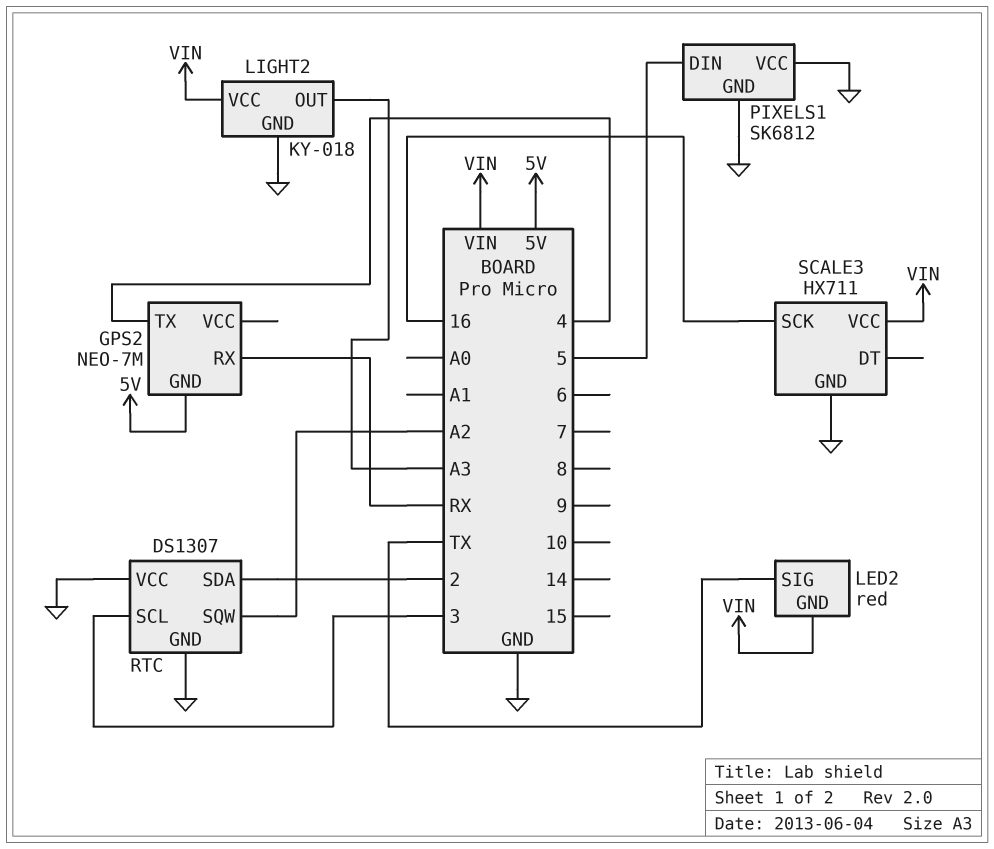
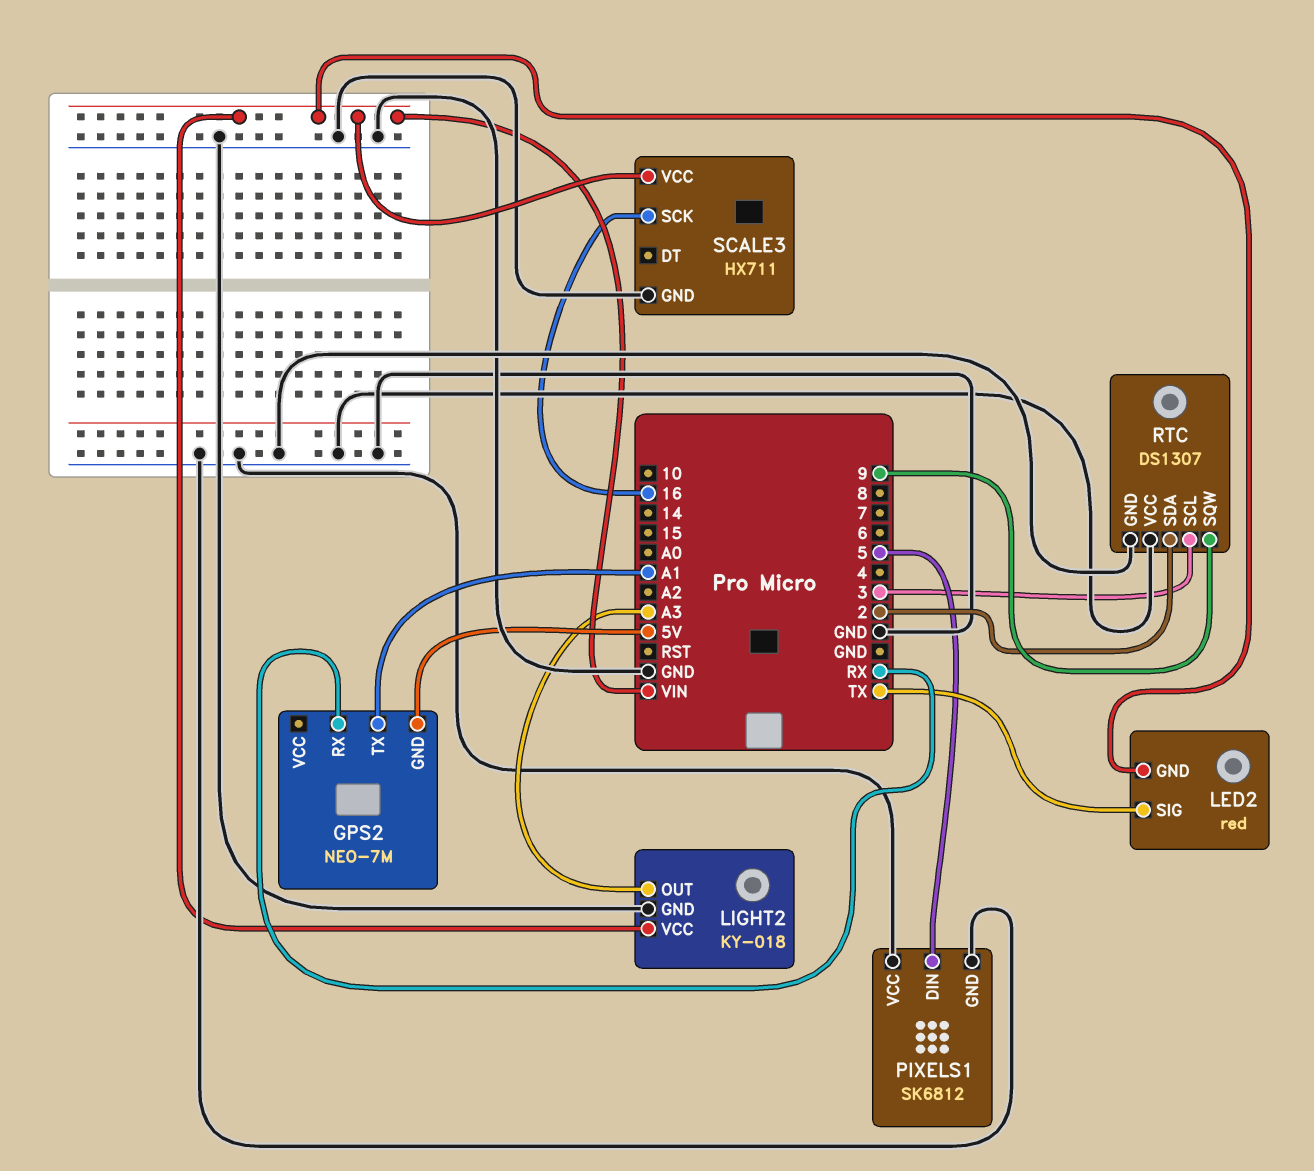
GPS2 pin TX: 4 -> A1
RTC pin SQW: A2 -> 9

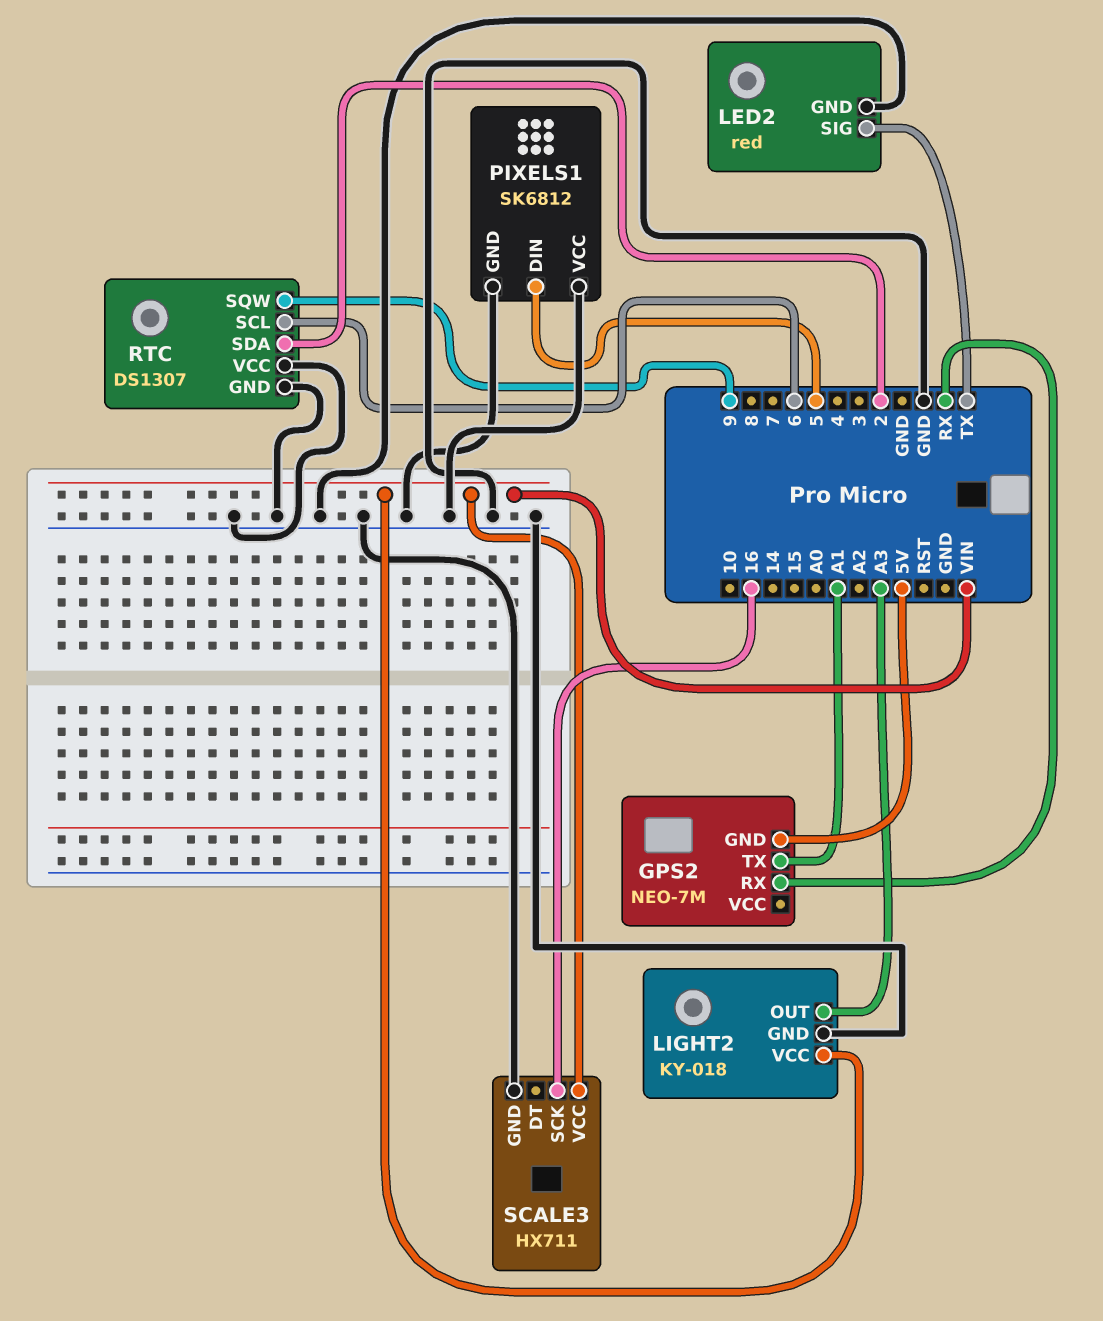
LED2 pin GND: VIN -> GND
RTC pin SCL: 3 -> 6

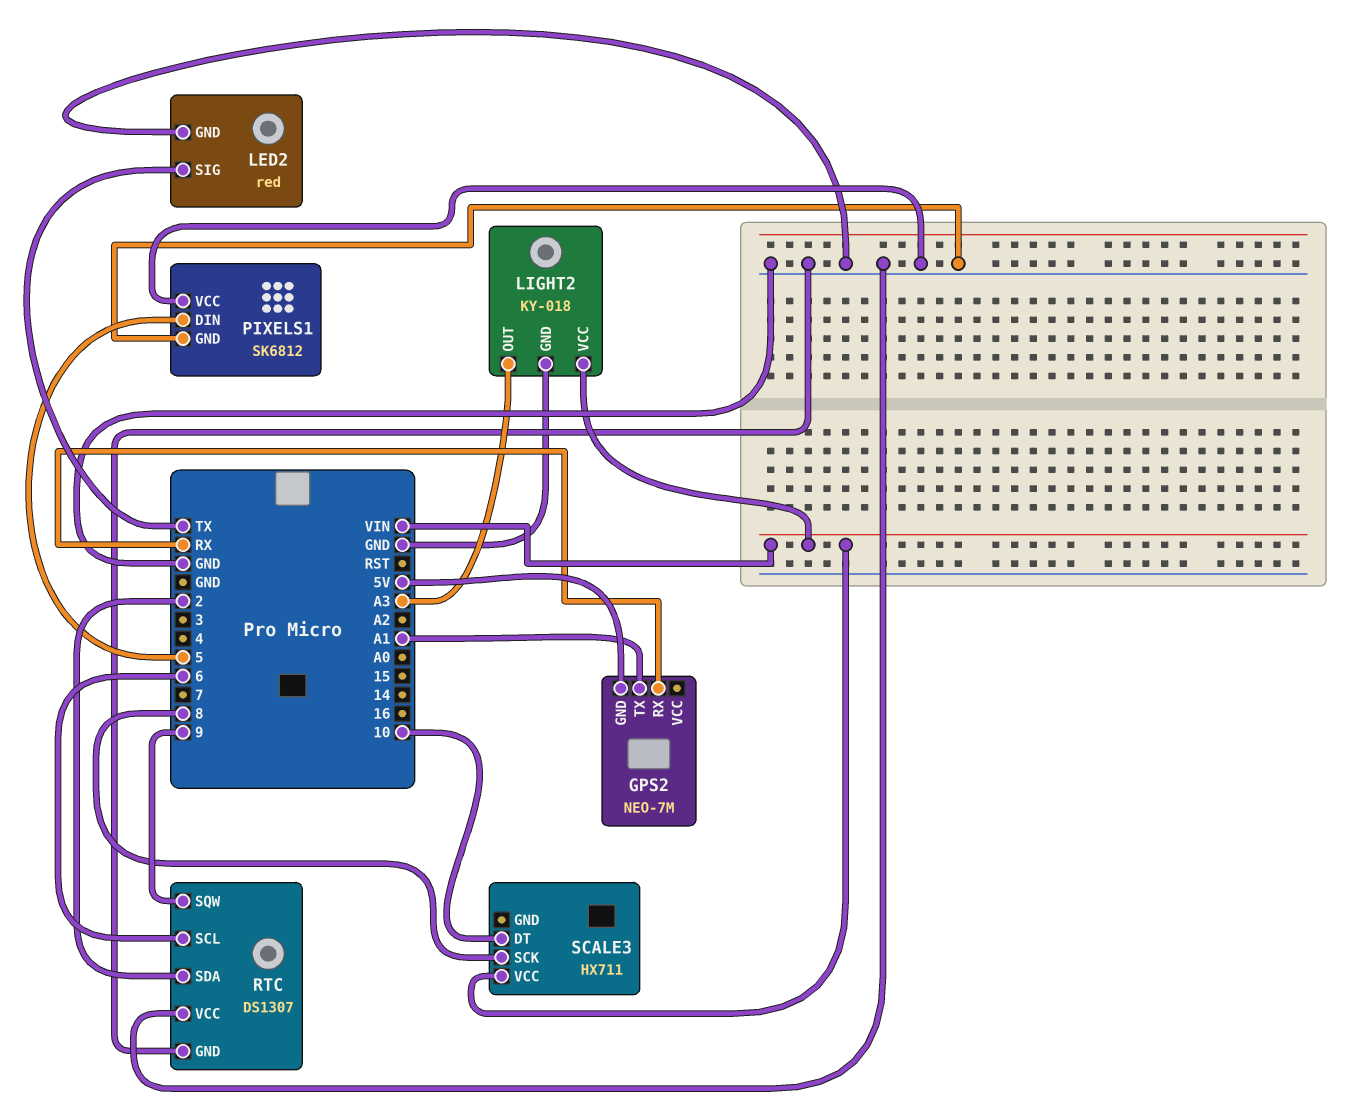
SCALE3 pin DT: none -> 10
SCALE3 pin GND: GND -> none
SCALE3 pin SCK: 16 -> 8

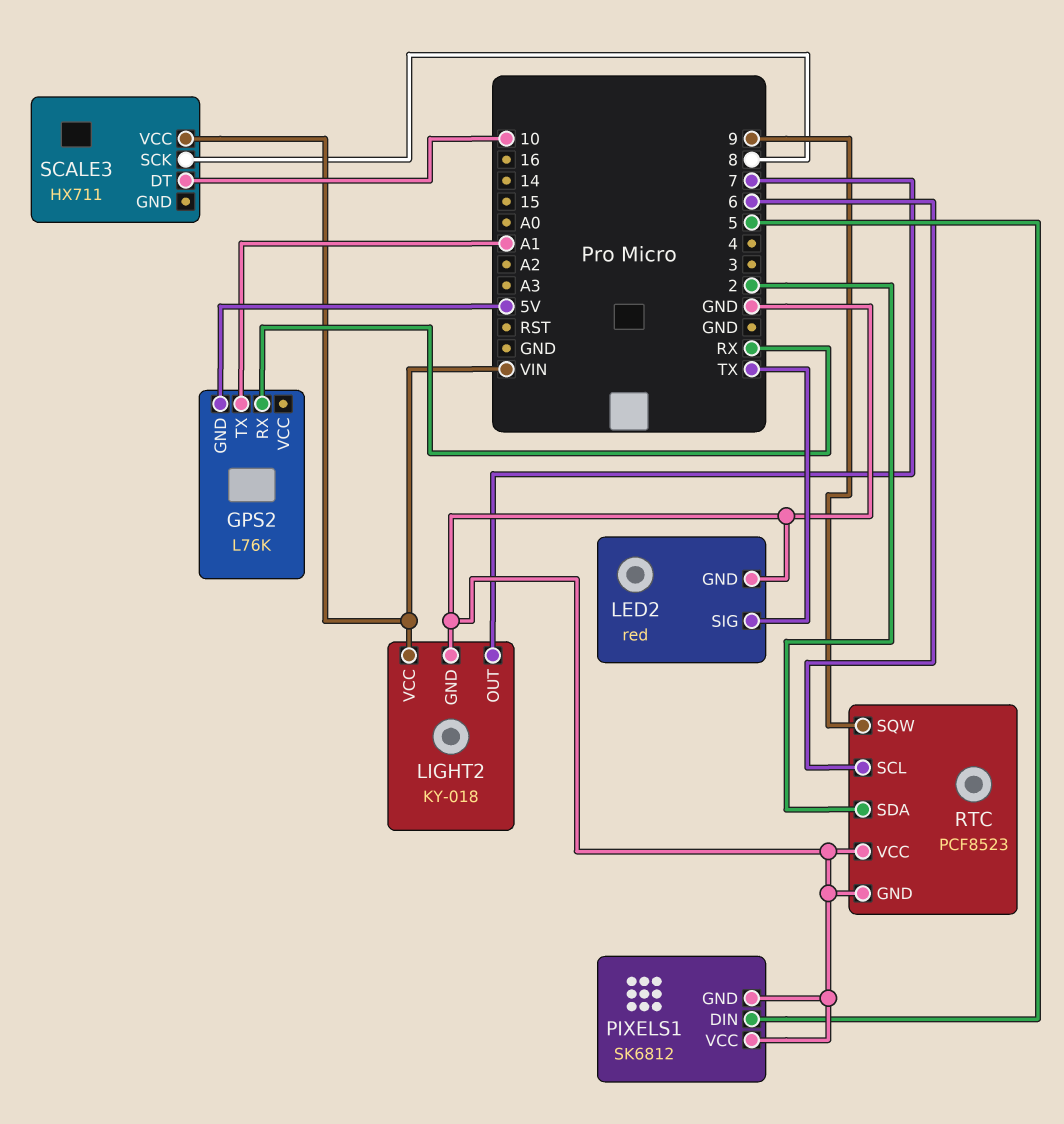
GPS2: NEO-7M -> L76K
LIGHT2 pin OUT: A3 -> 7
RTC: DS1307 -> PCF8523

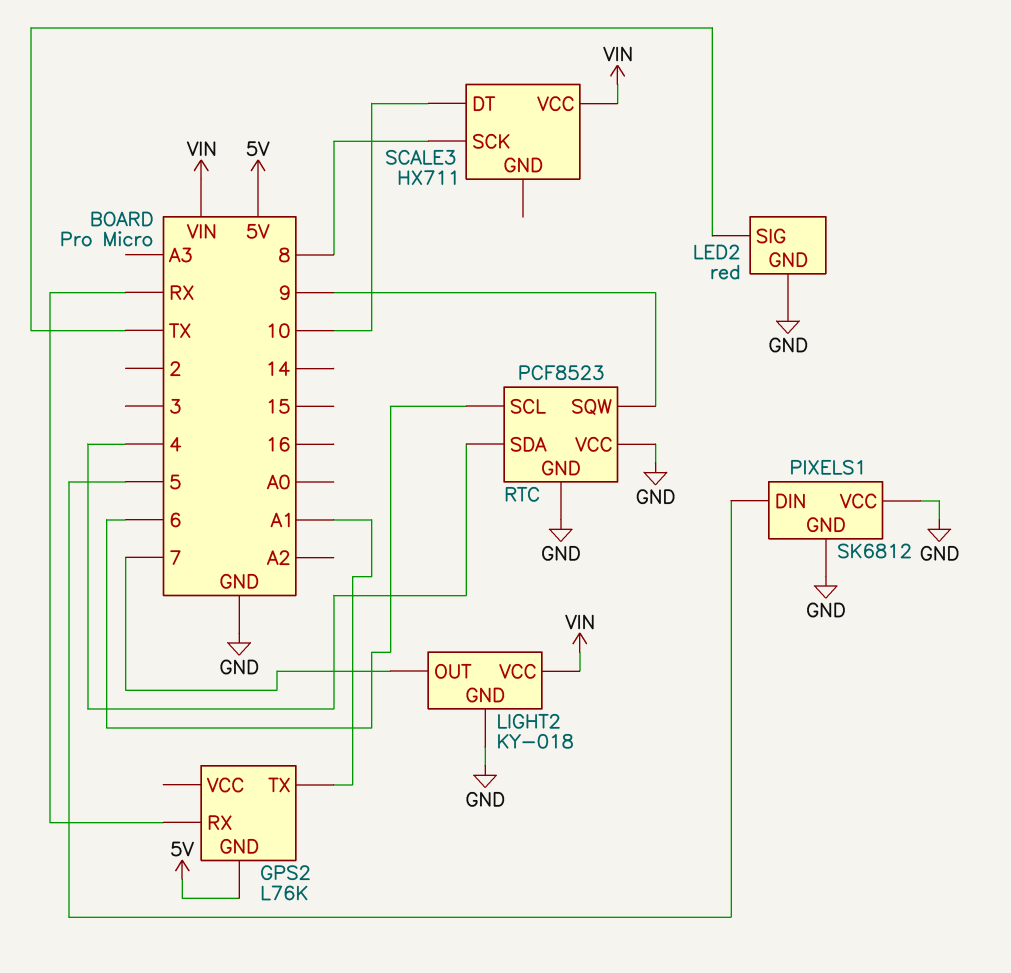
RTC pin SDA: 2 -> 4

